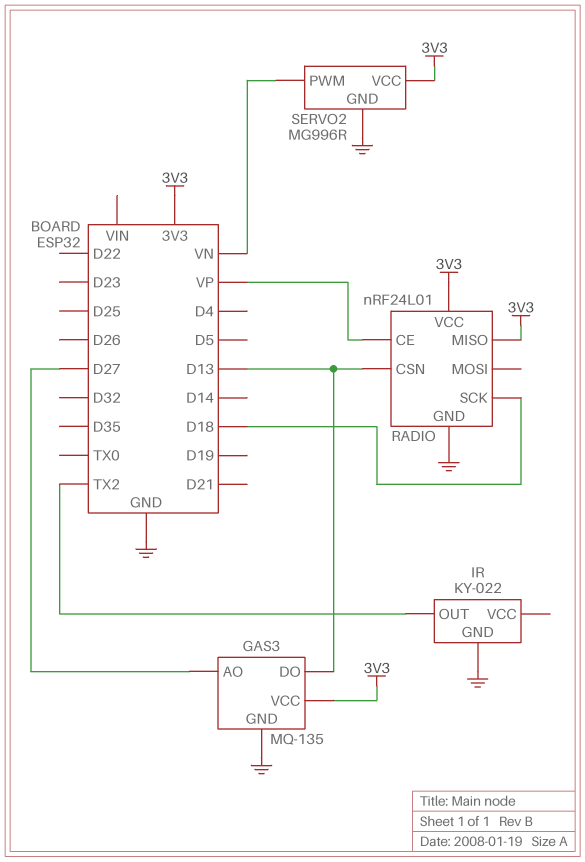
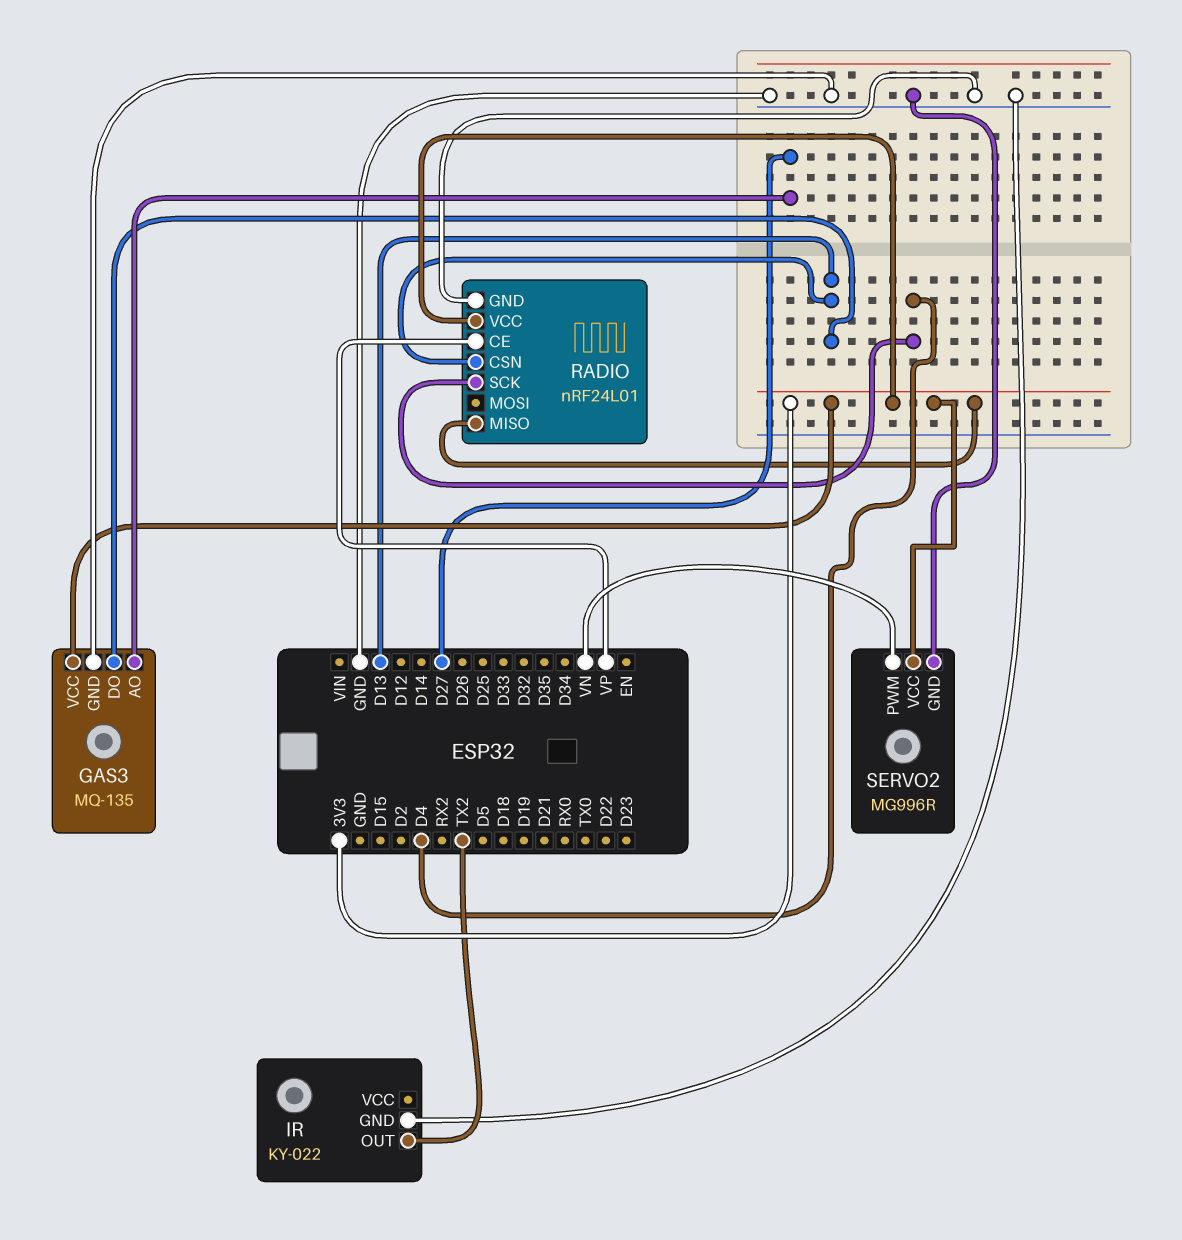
RADIO pin SCK: D18 -> D4

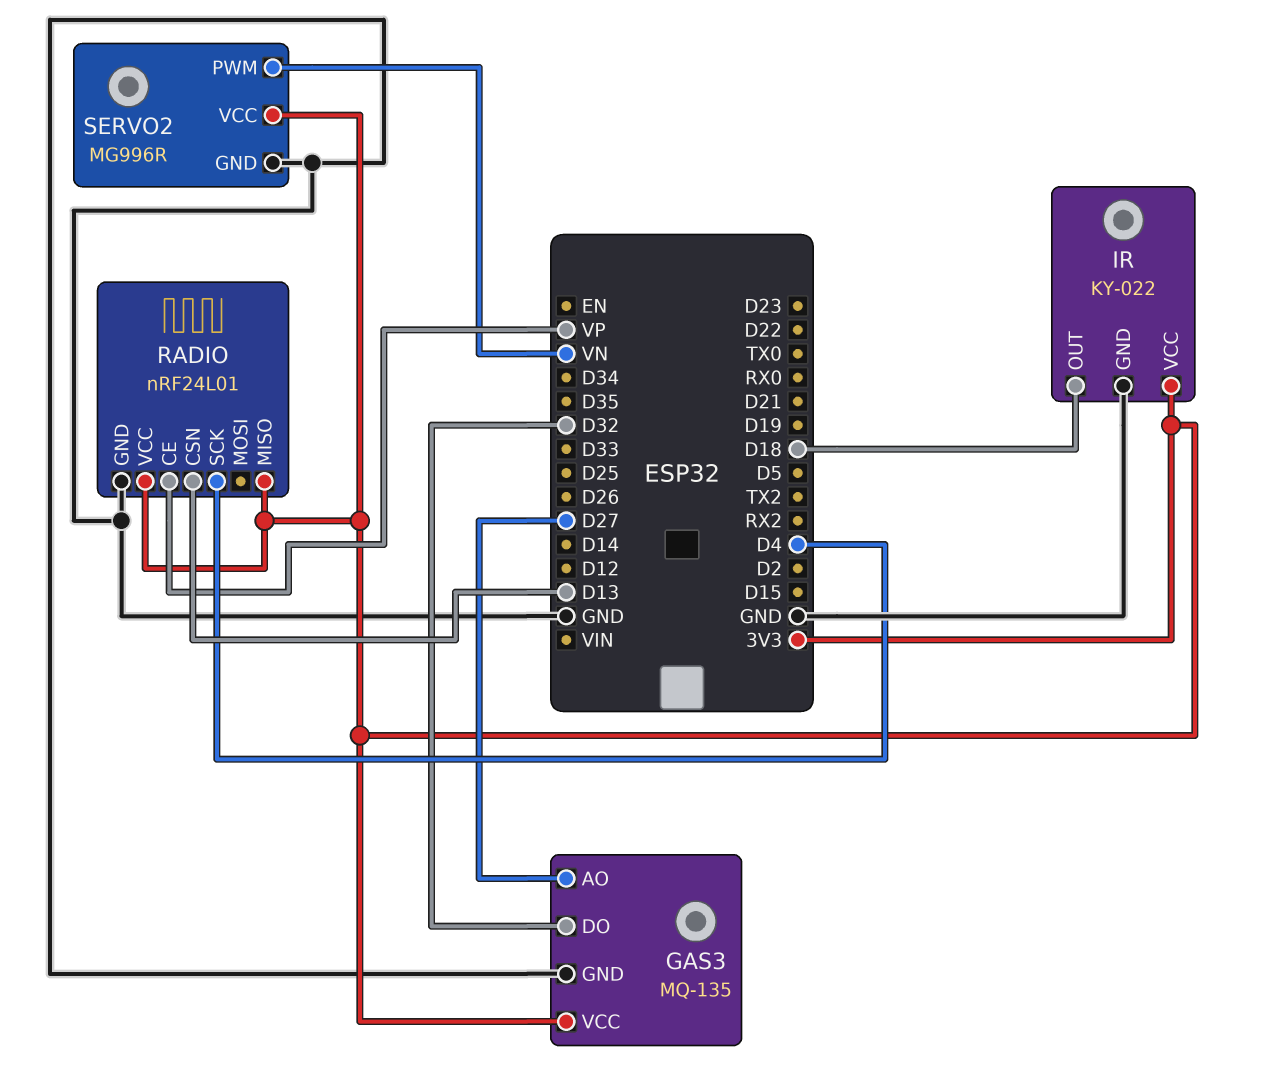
GAS3 pin DO: D13 -> D32
IR pin OUT: TX2 -> D18
IR pin VCC: none -> 3V3

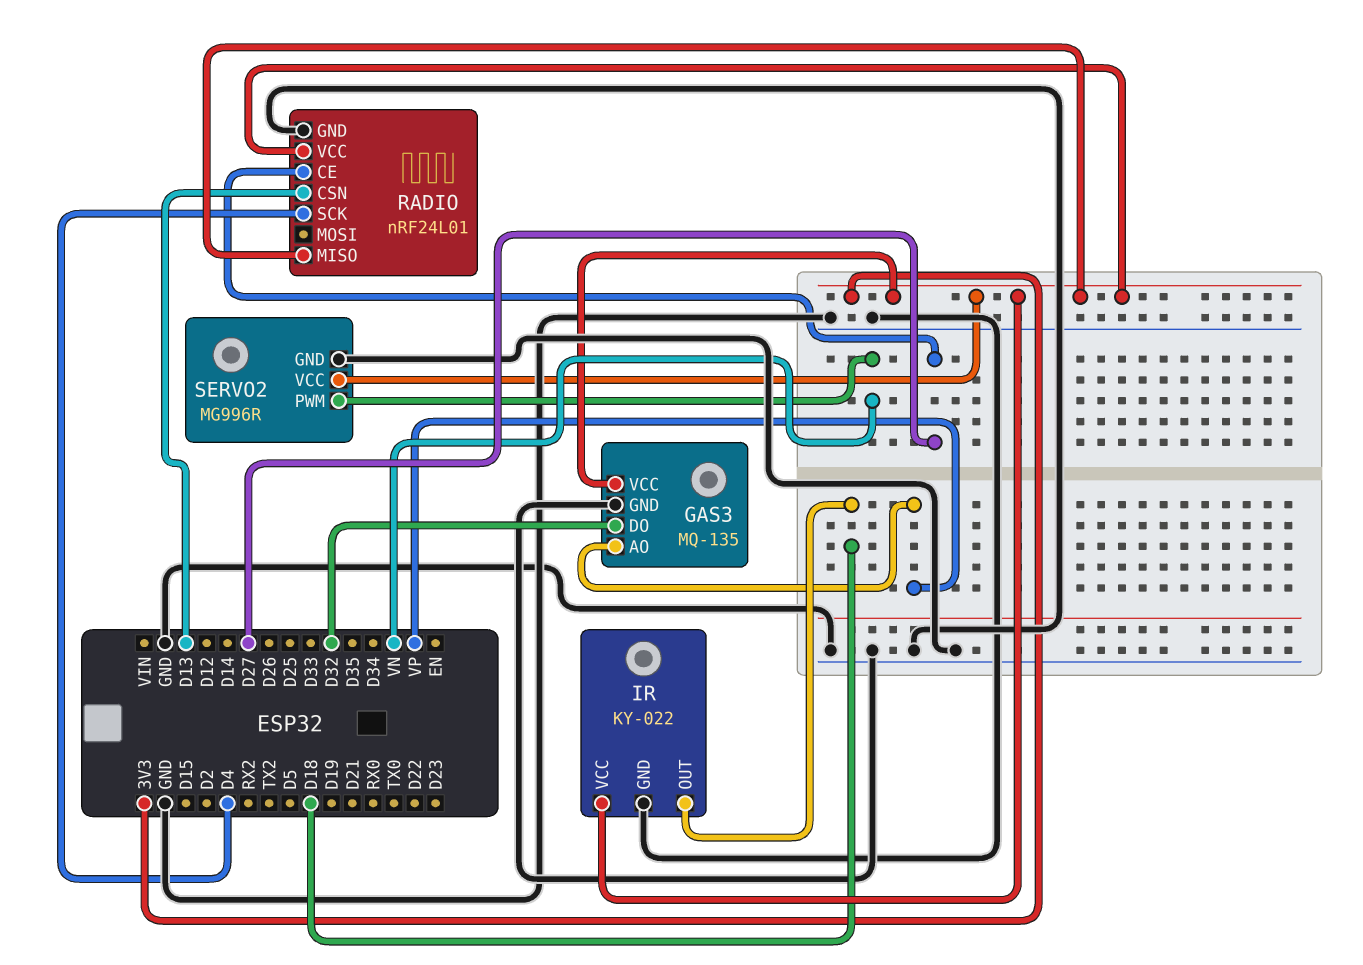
GAS3 pin AO: D27 -> VP
RADIO pin CE: VP -> D27

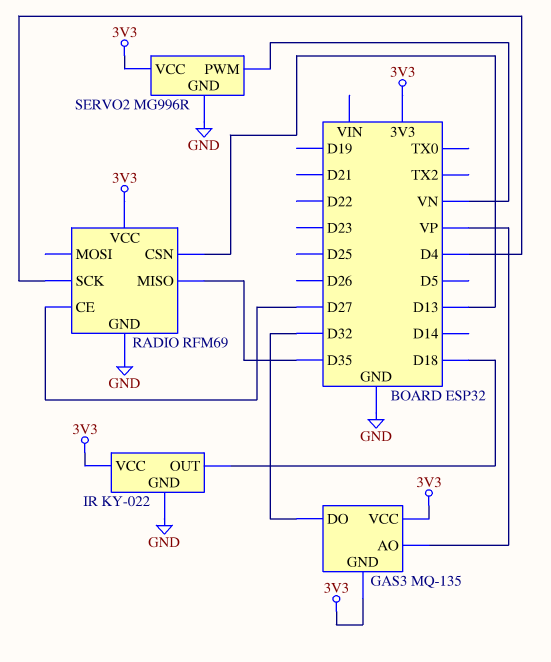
GAS3 pin GND: GND -> 3V3
RADIO: nRF24L01 -> RFM69
RADIO pin MISO: 3V3 -> D35

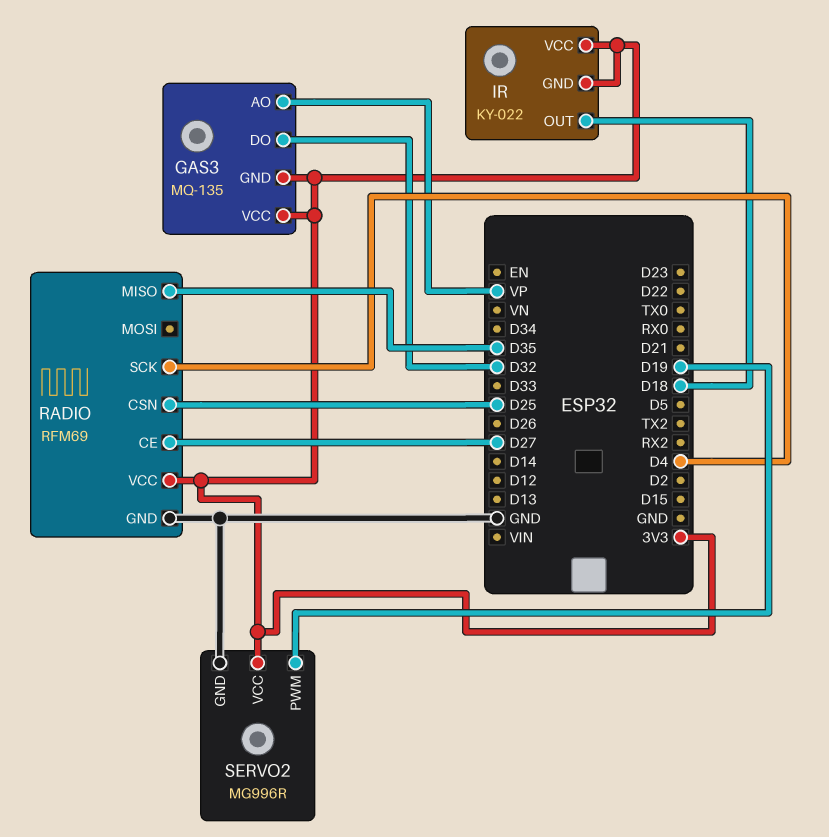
IR pin GND: GND -> 3V3
RADIO pin CSN: D13 -> D25
SERVO2 pin PWM: VN -> D19

